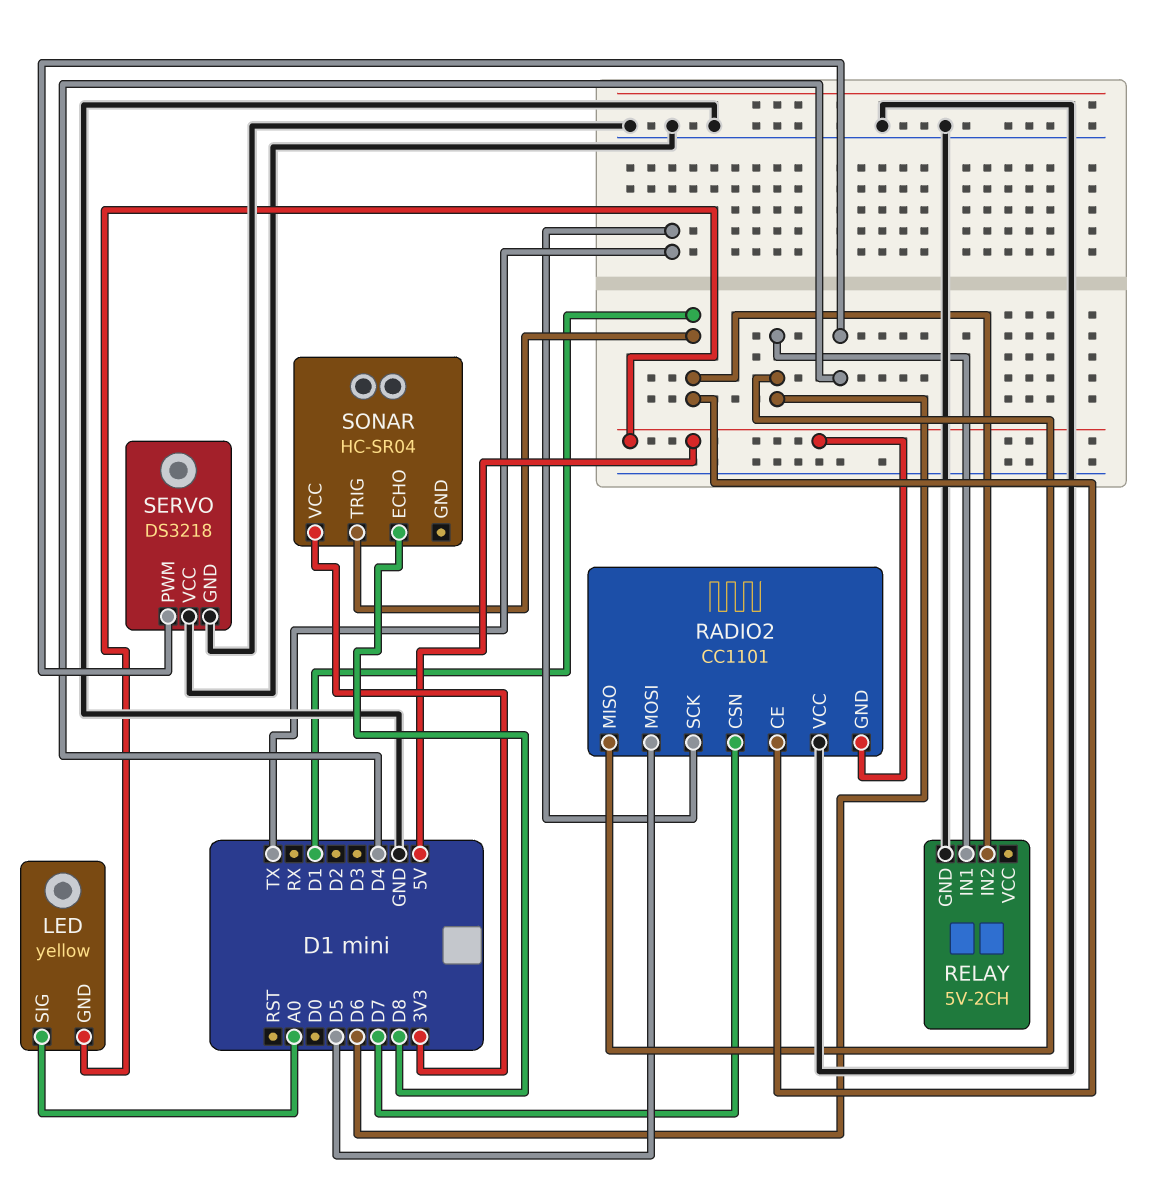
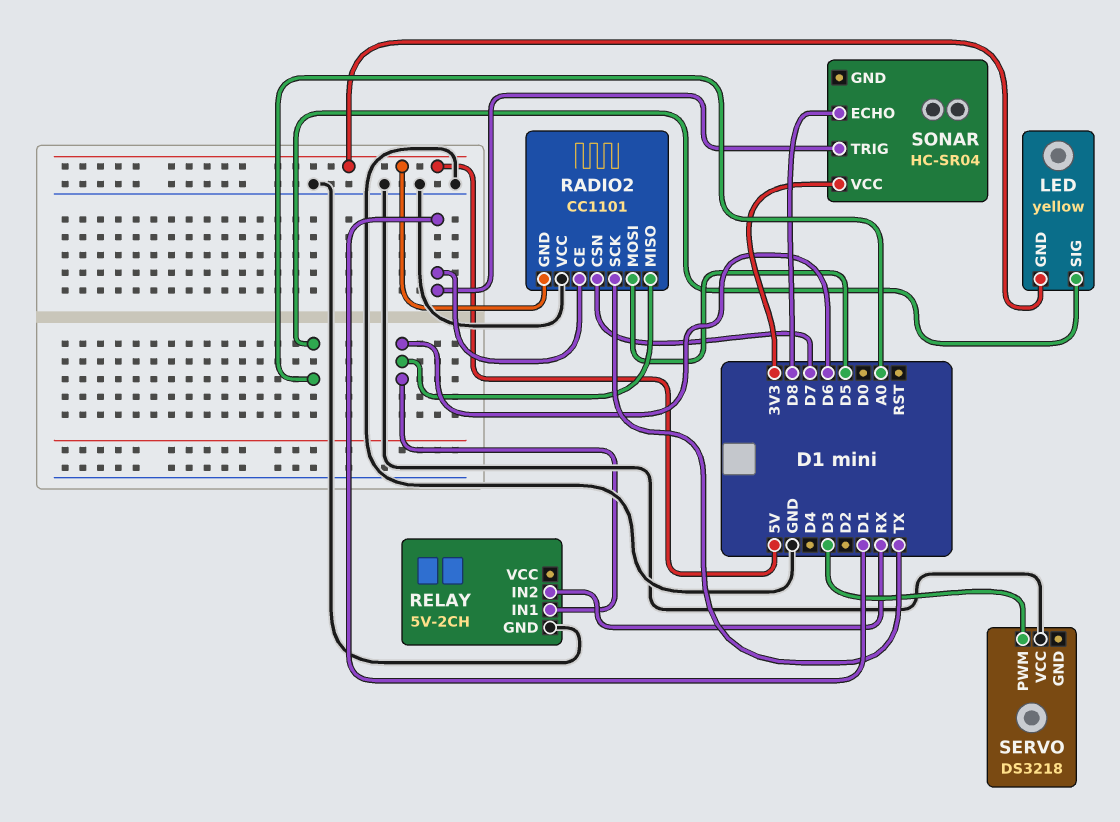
RELAY pin IN2: D1 -> RX
SERVO pin GND: GND -> none
SERVO pin PWM: D4 -> D3

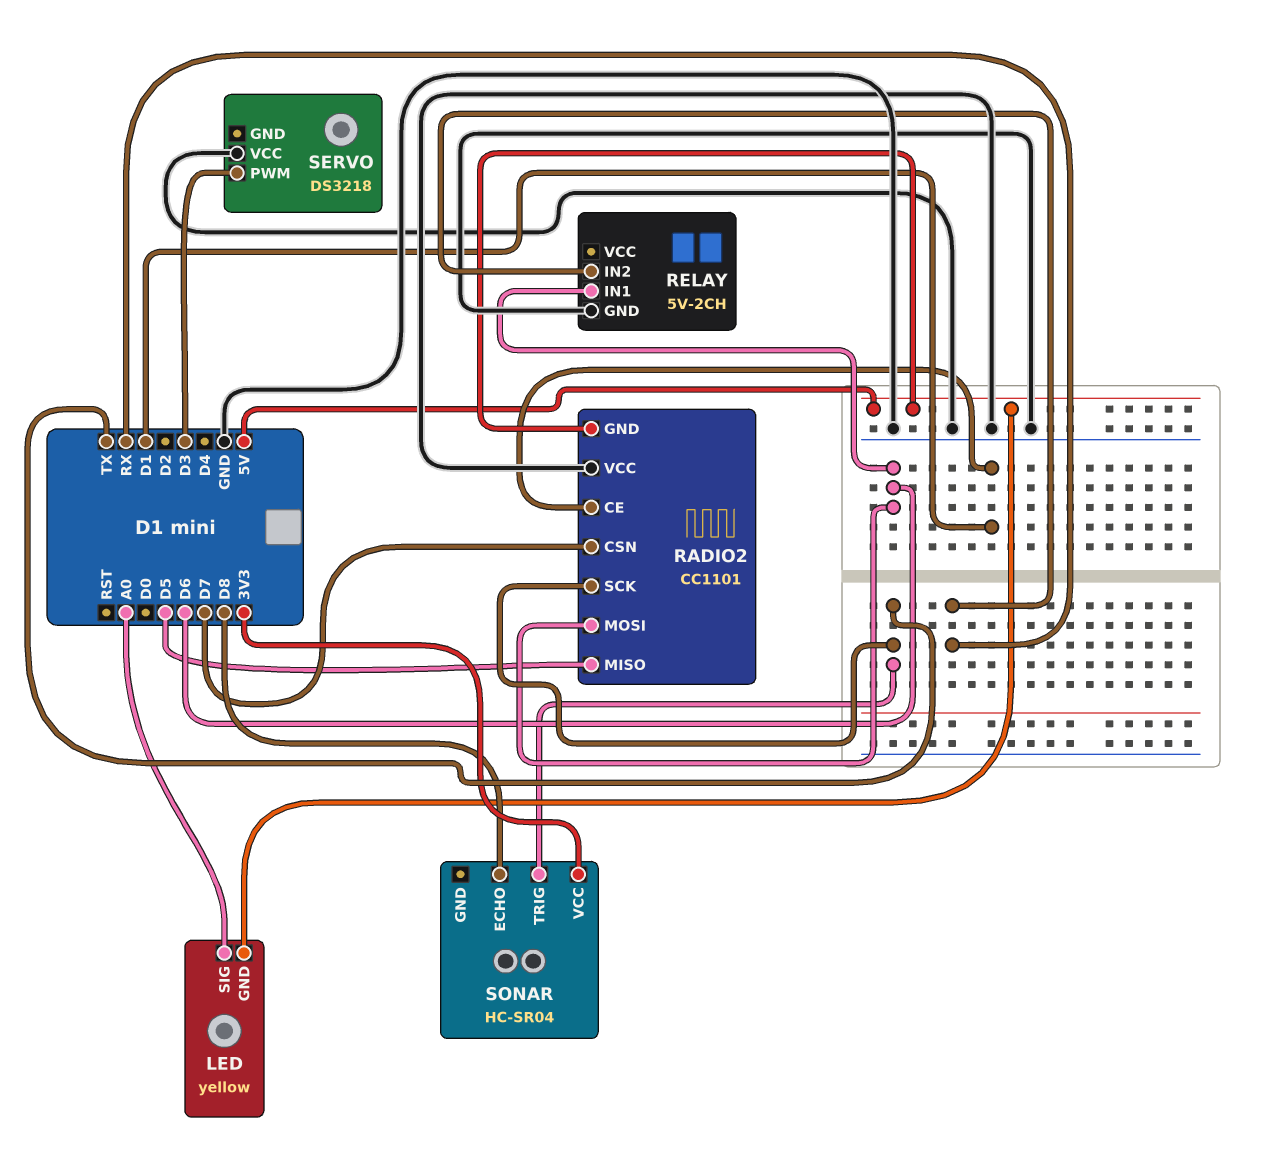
RADIO2 pin MISO: D6 -> D5
RADIO2 pin MOSI: D5 -> D6
SONAR pin TRIG: D1 -> TX

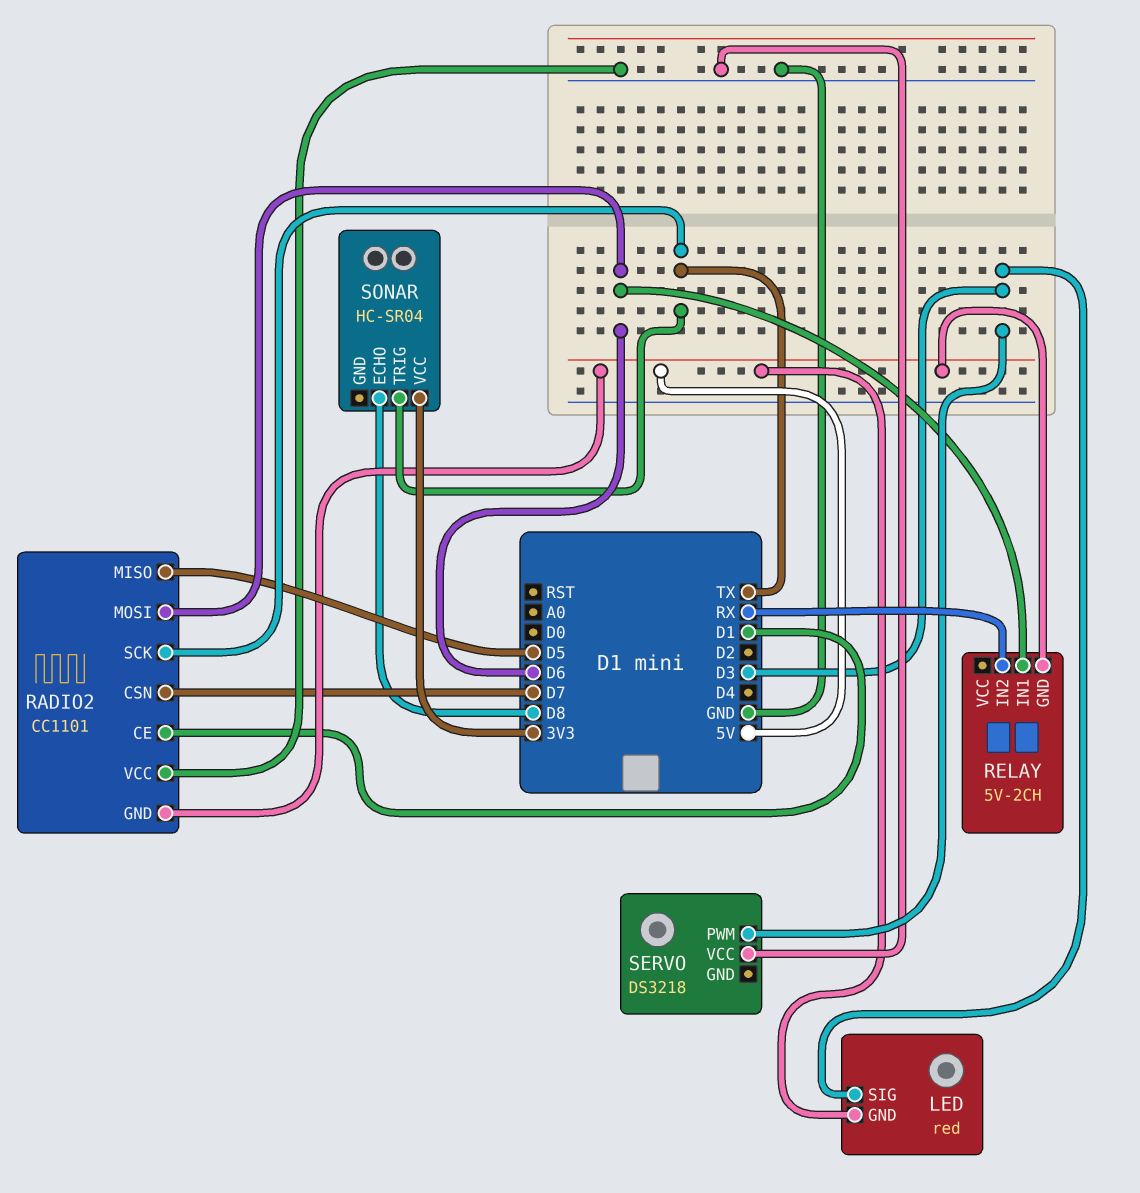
LED: yellow -> red
LED pin SIG: A0 -> D3
RELAY pin GND: GND -> 5V

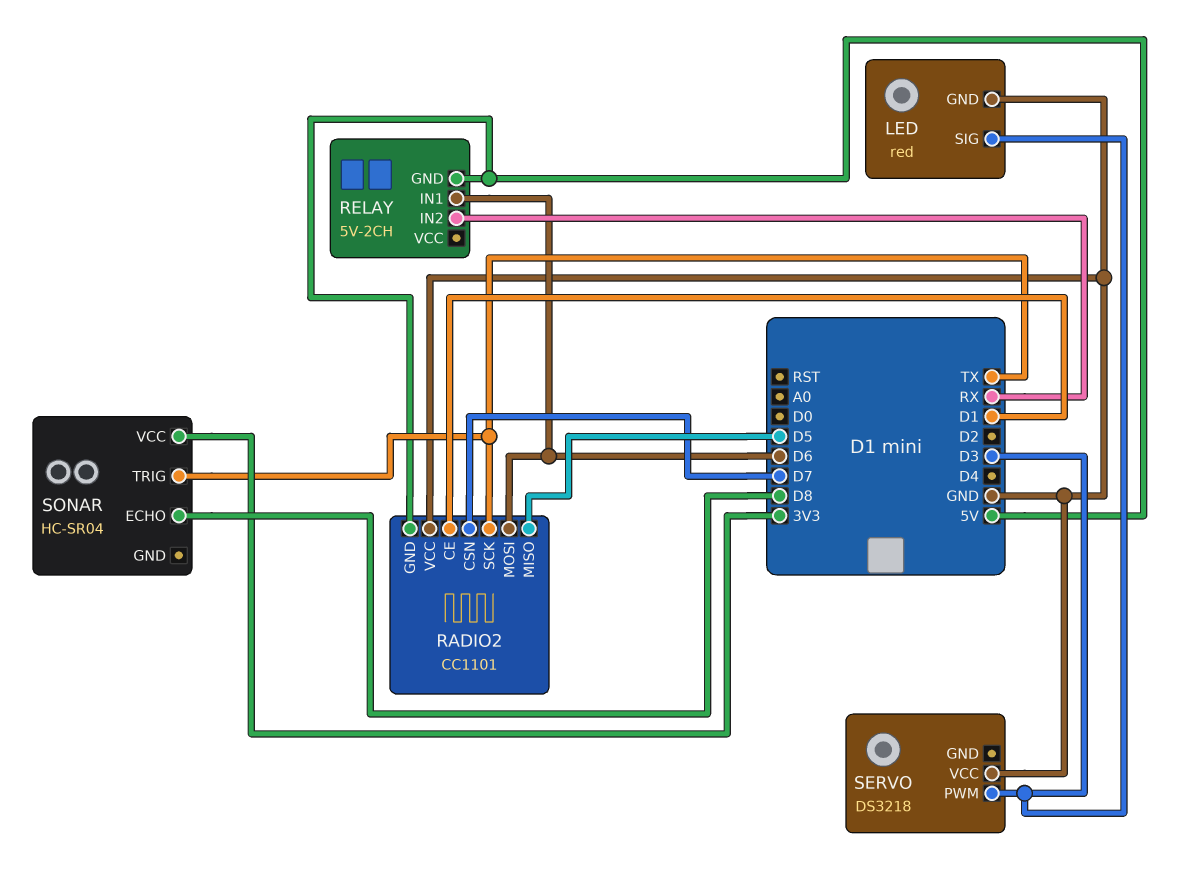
LED pin GND: 5V -> GND

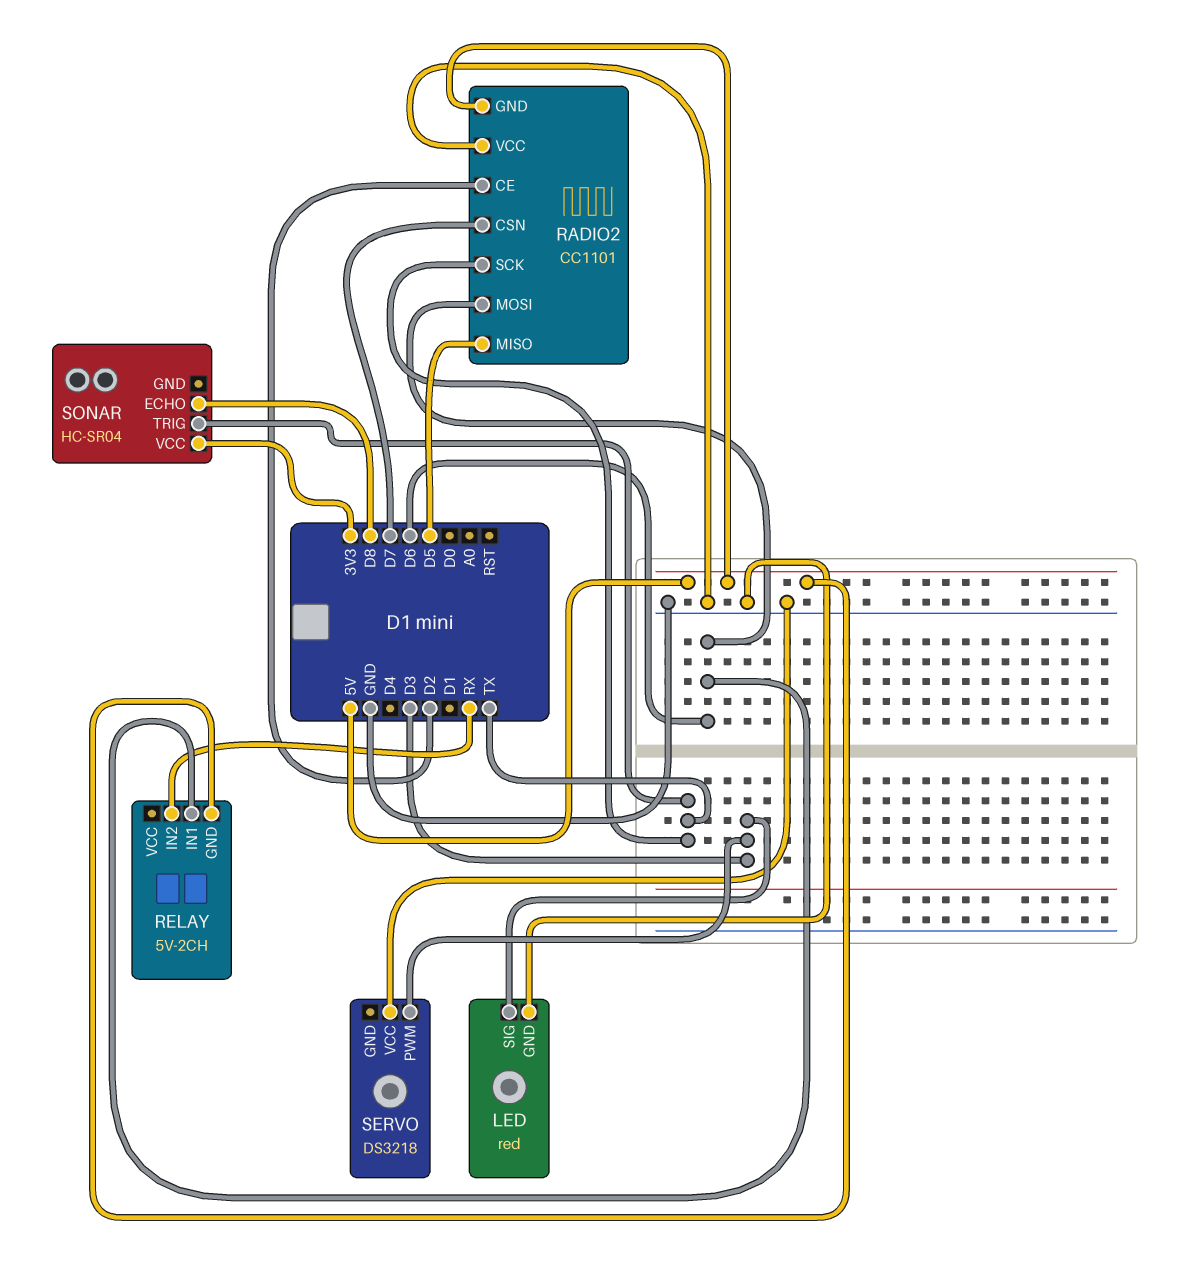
RADIO2 pin CE: D1 -> D2

